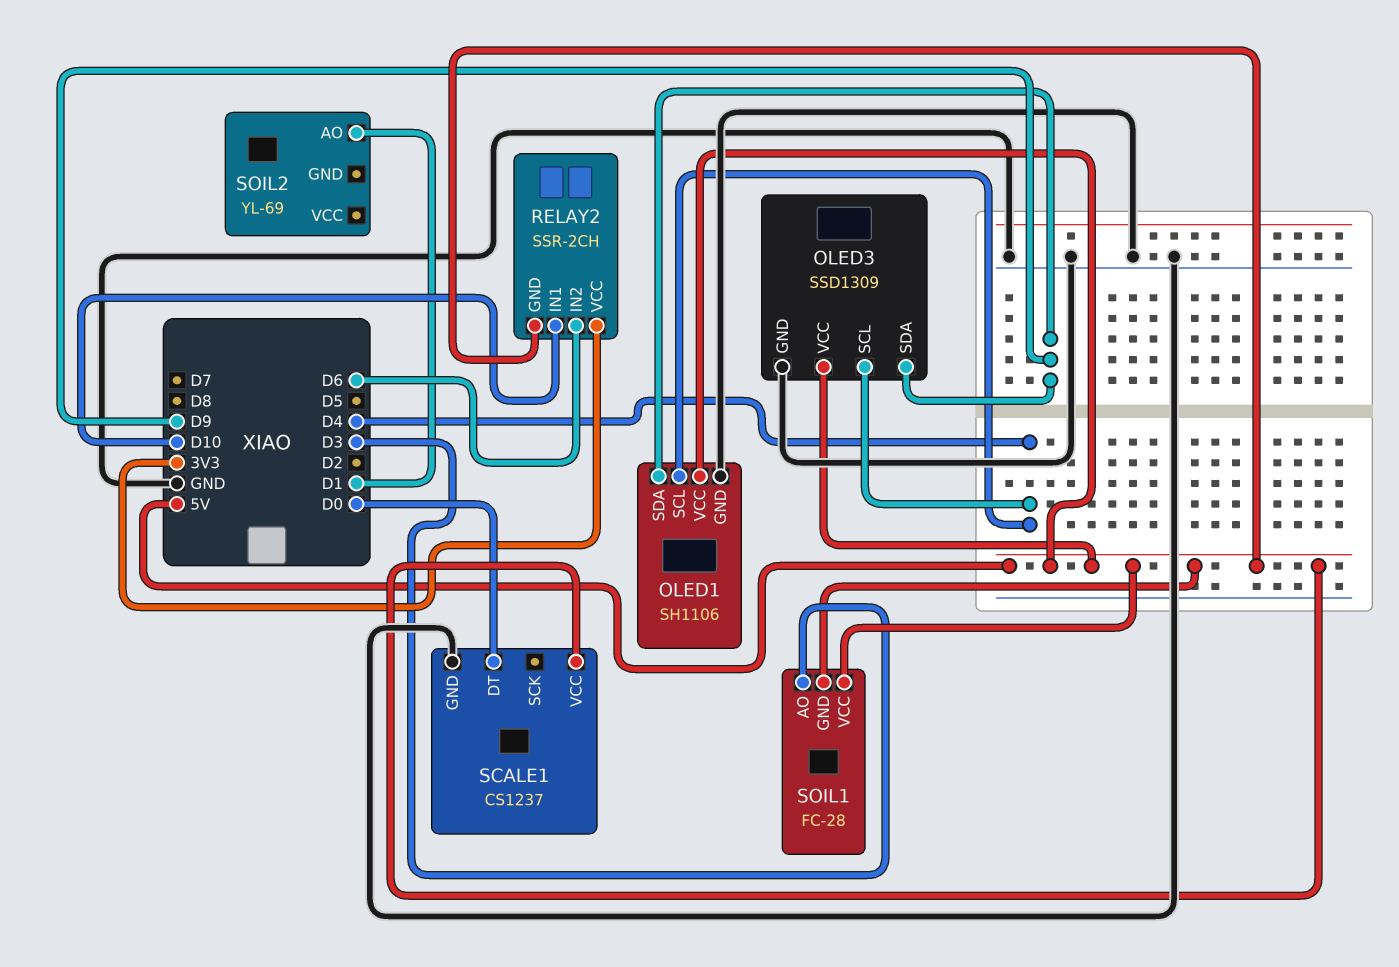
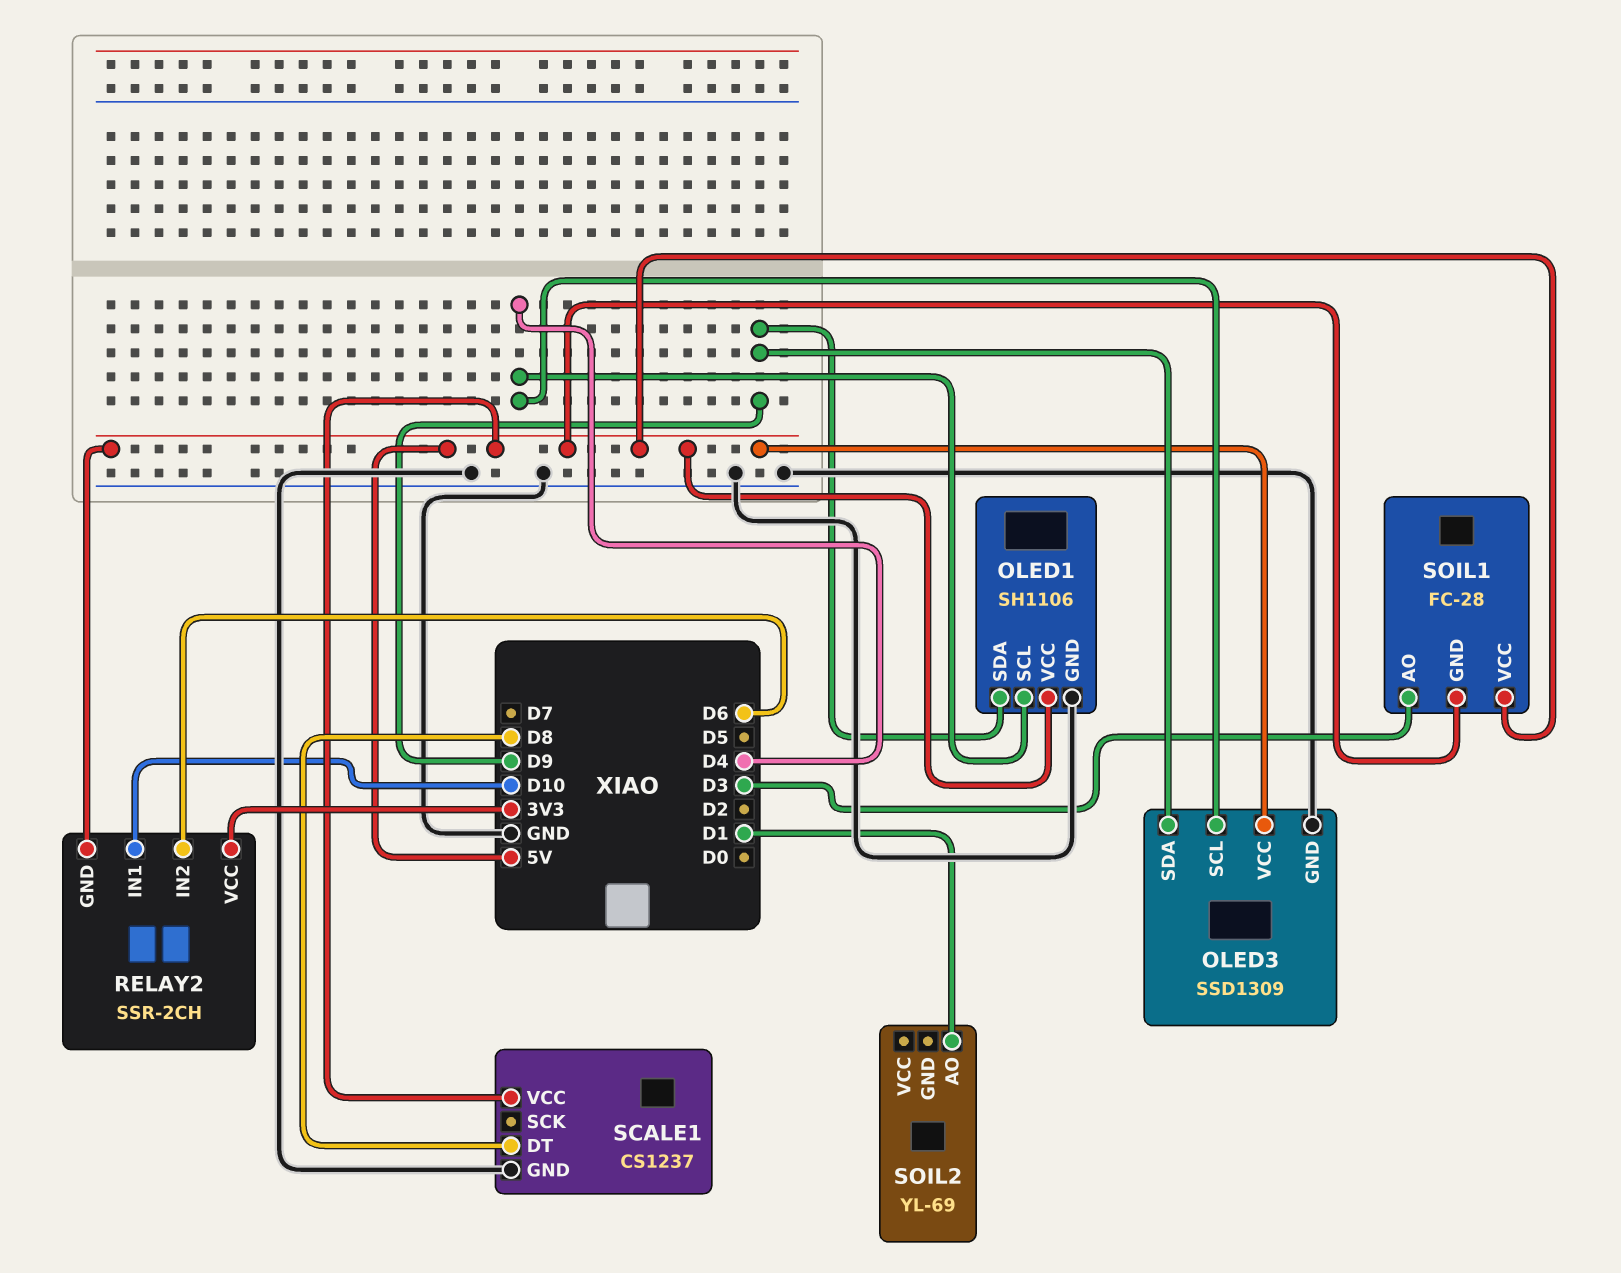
SCALE1 pin DT: D0 -> D8

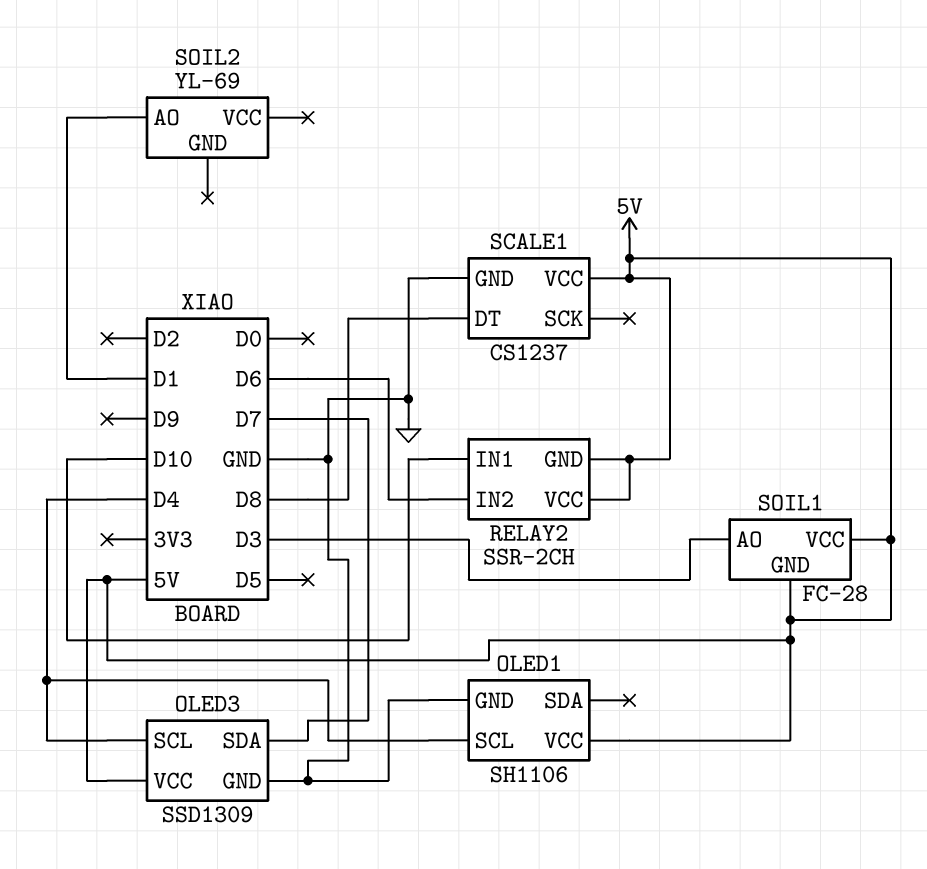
OLED1 pin SDA: D9 -> none
OLED3 pin SDA: D9 -> D7
RELAY2 pin VCC: 3V3 -> 5V

